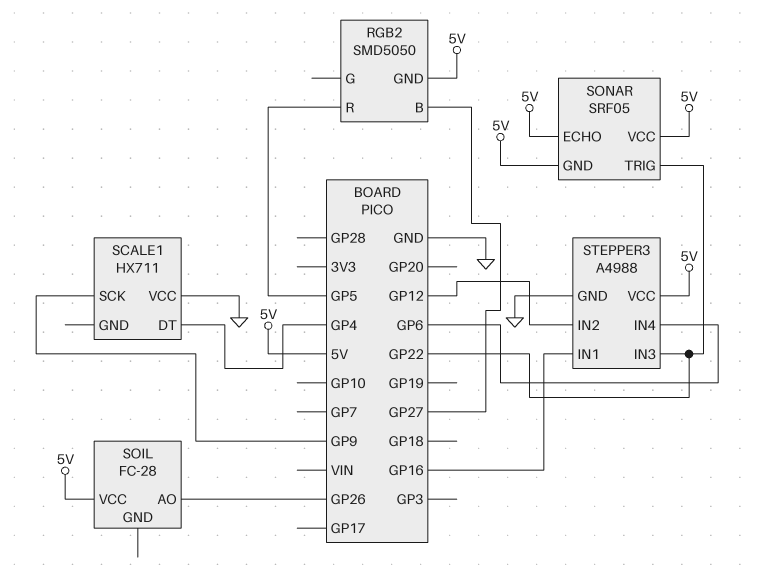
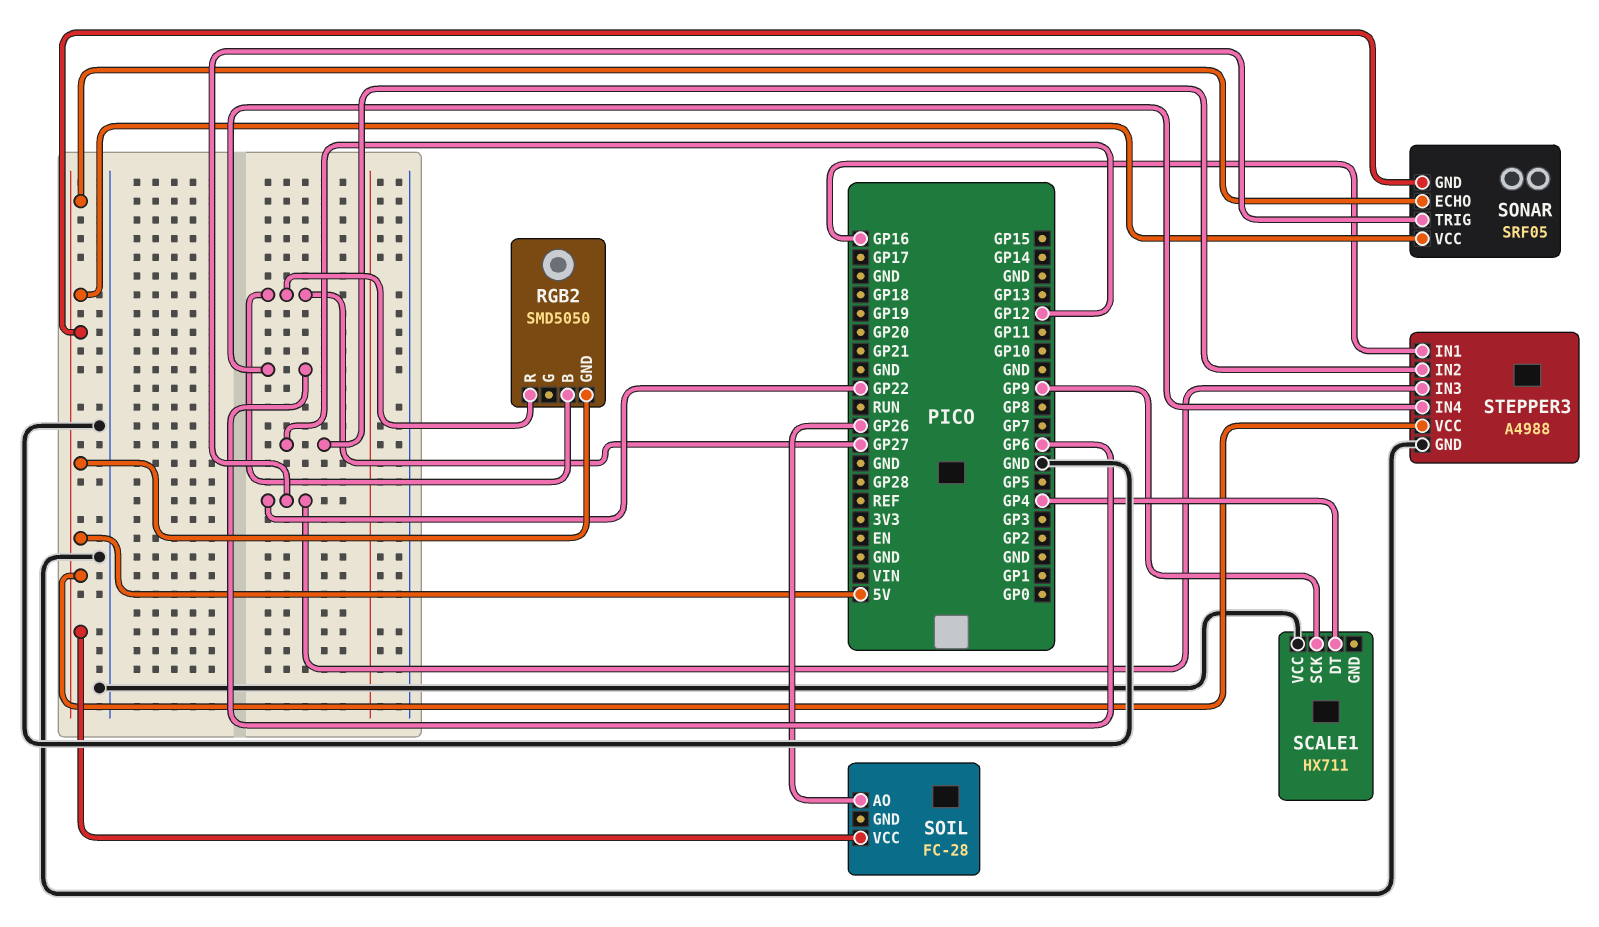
RGB2 pin R: GP5 -> GP27

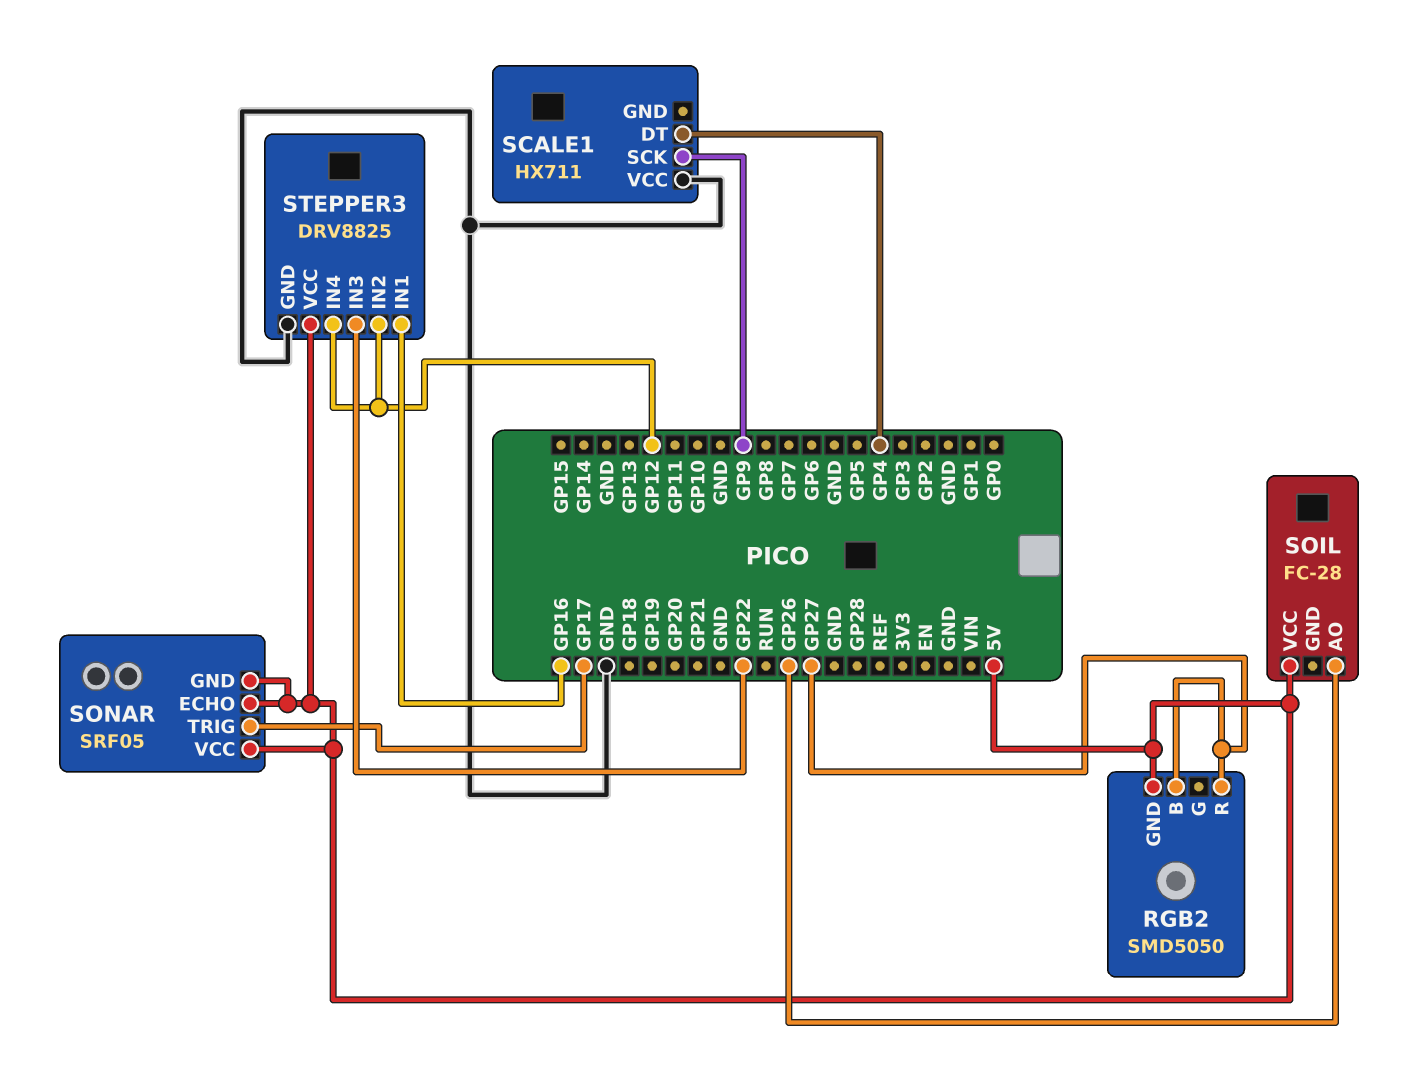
SONAR pin TRIG: GP22 -> GP17
STEPPER3: A4988 -> DRV8825
STEPPER3 pin IN4: GP6 -> GP12

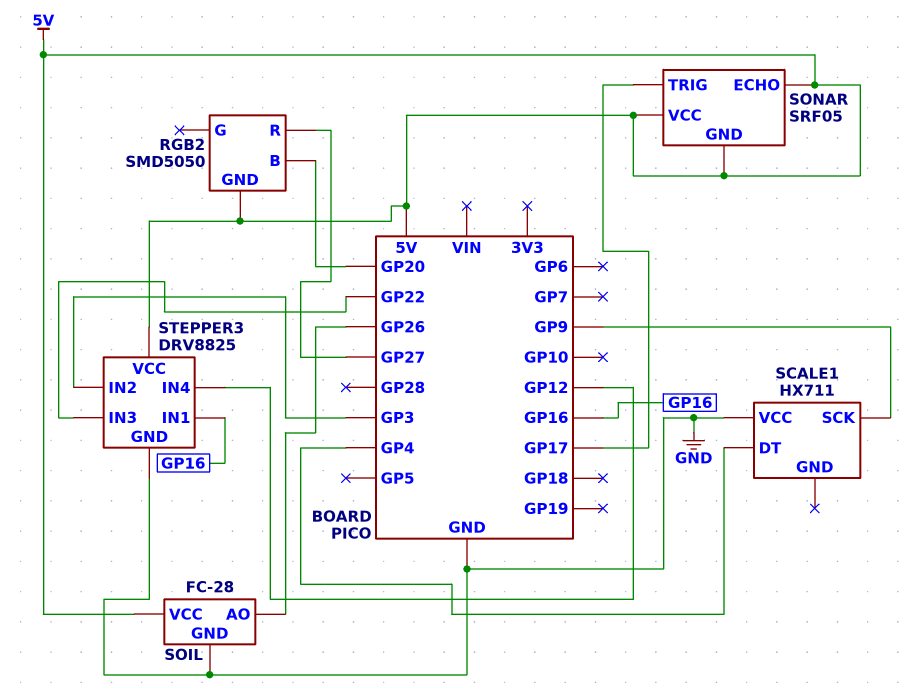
RGB2 pin B: GP27 -> GP20
SOIL pin GND: none -> GND
STEPPER3 pin IN2: GP12 -> GP3

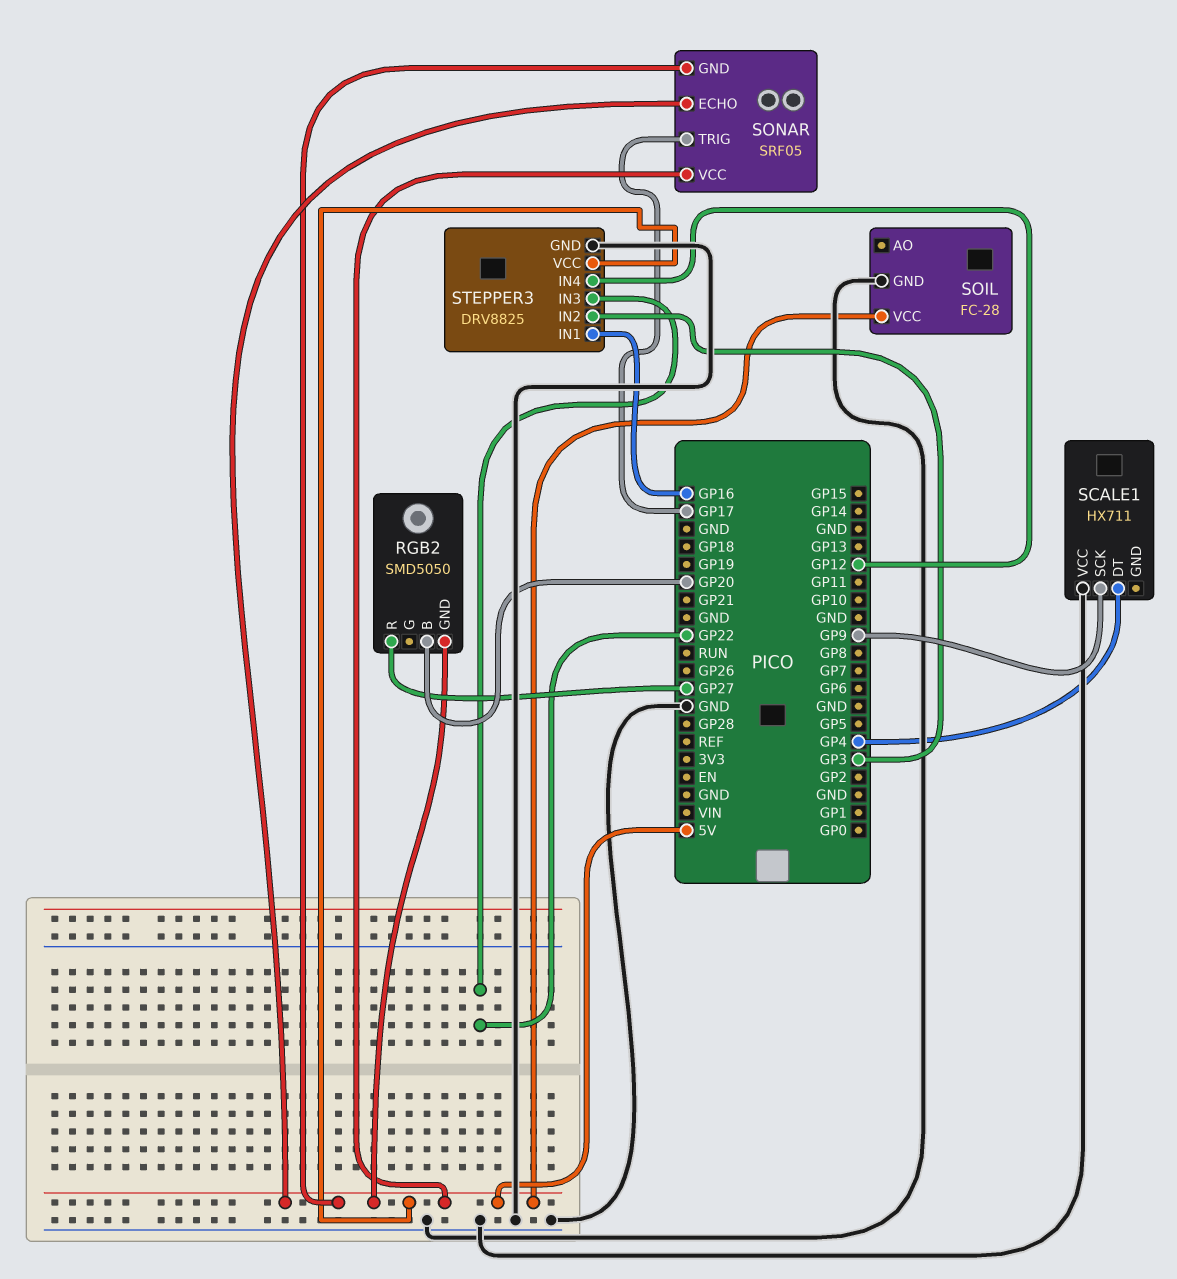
SOIL pin AO: GP26 -> none

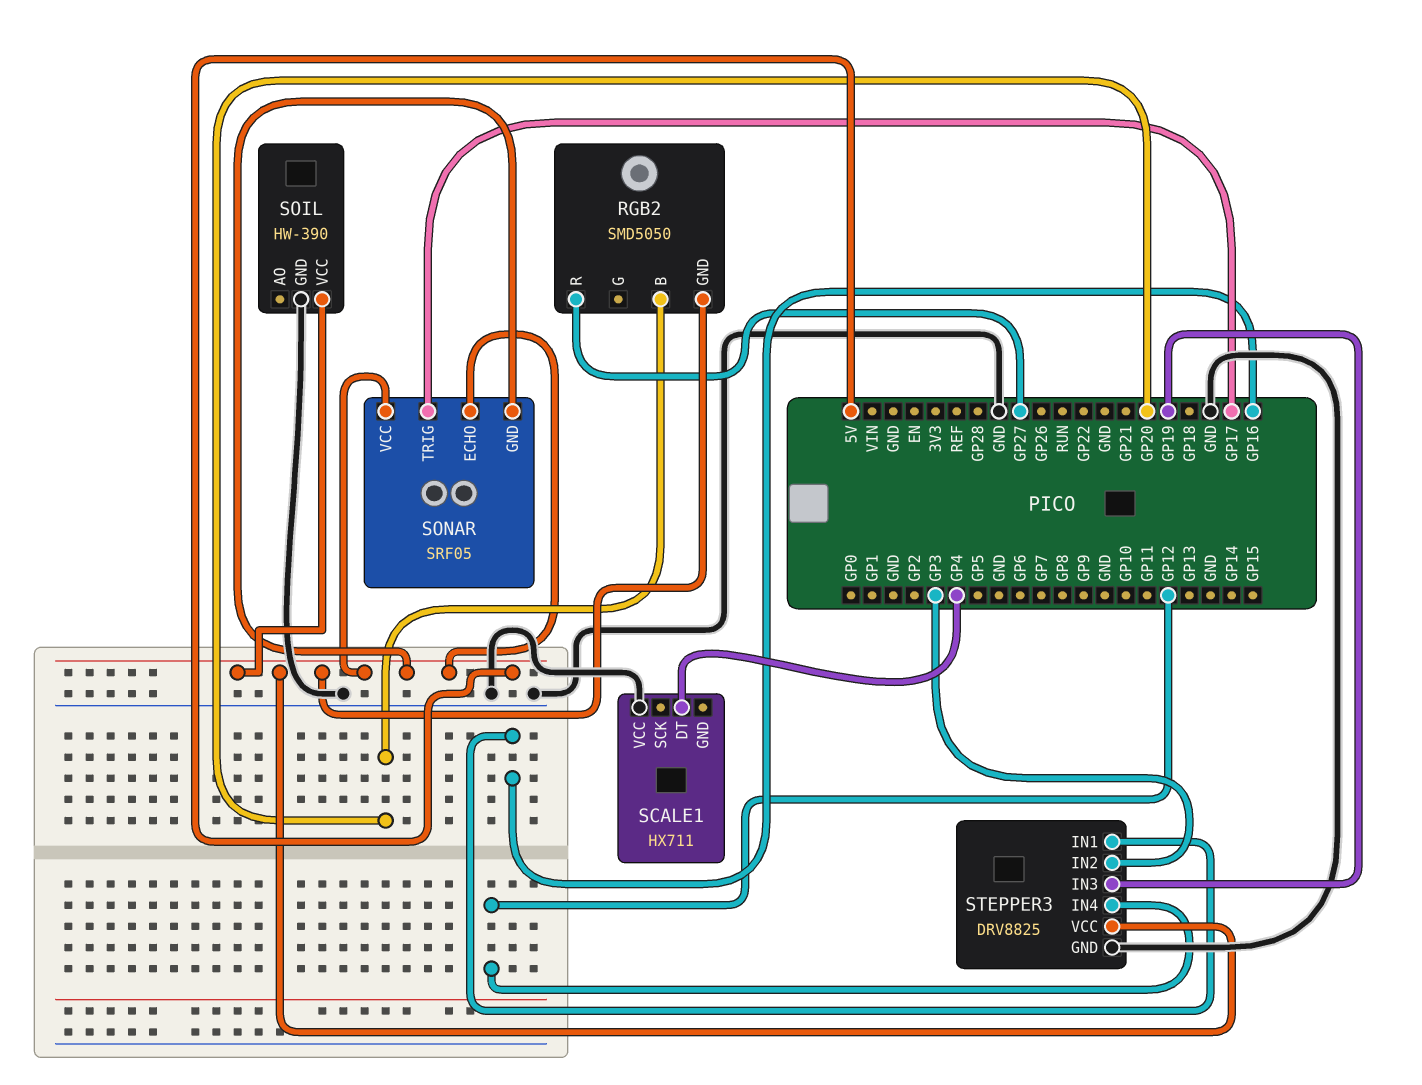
SCALE1 pin SCK: GP9 -> none
SOIL: FC-28 -> HW-390
STEPPER3 pin IN3: GP22 -> GP19

